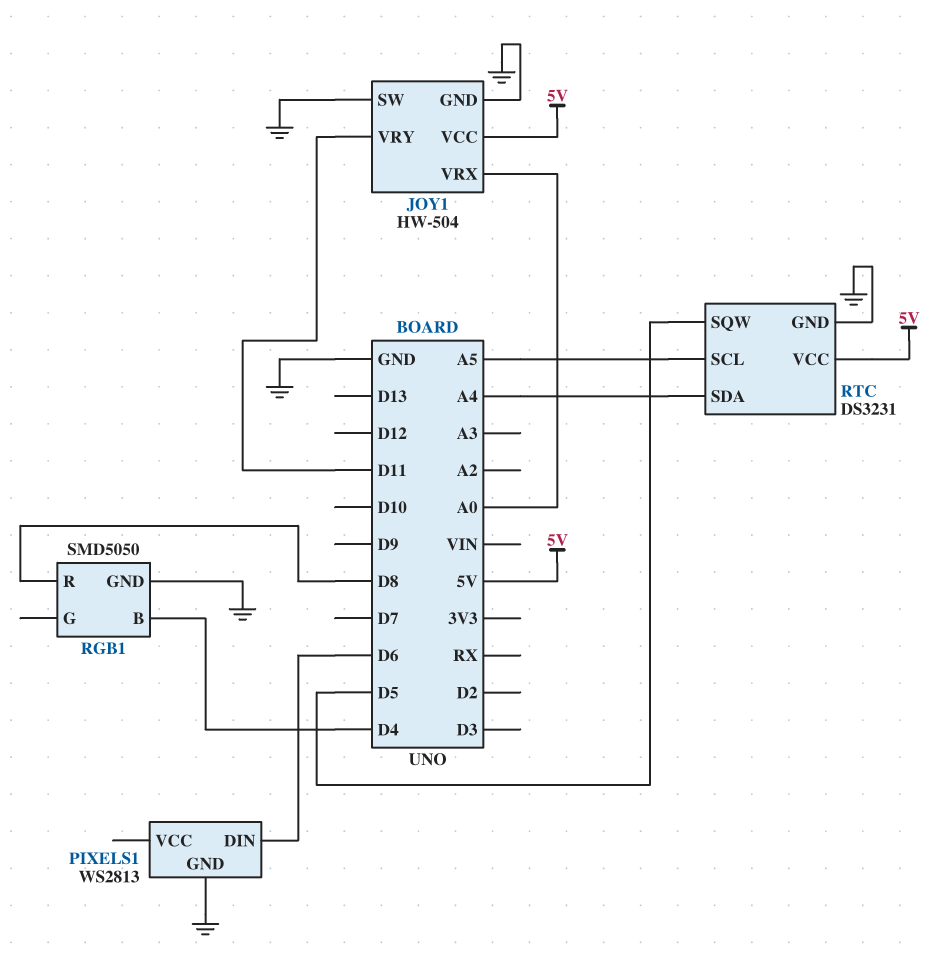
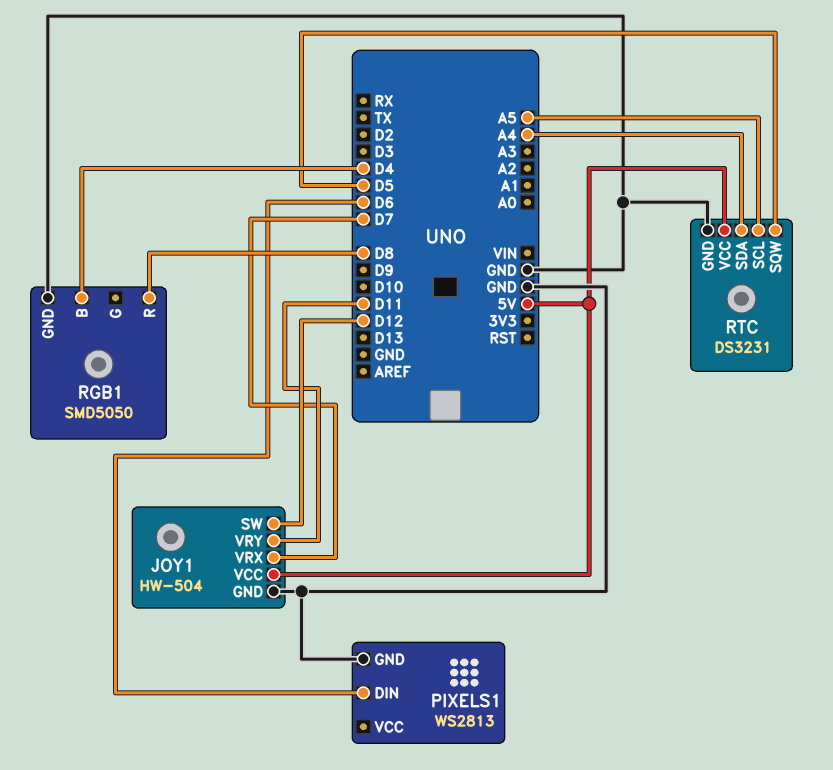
JOY1 pin SW: GND -> D12
JOY1 pin VRX: A0 -> D7

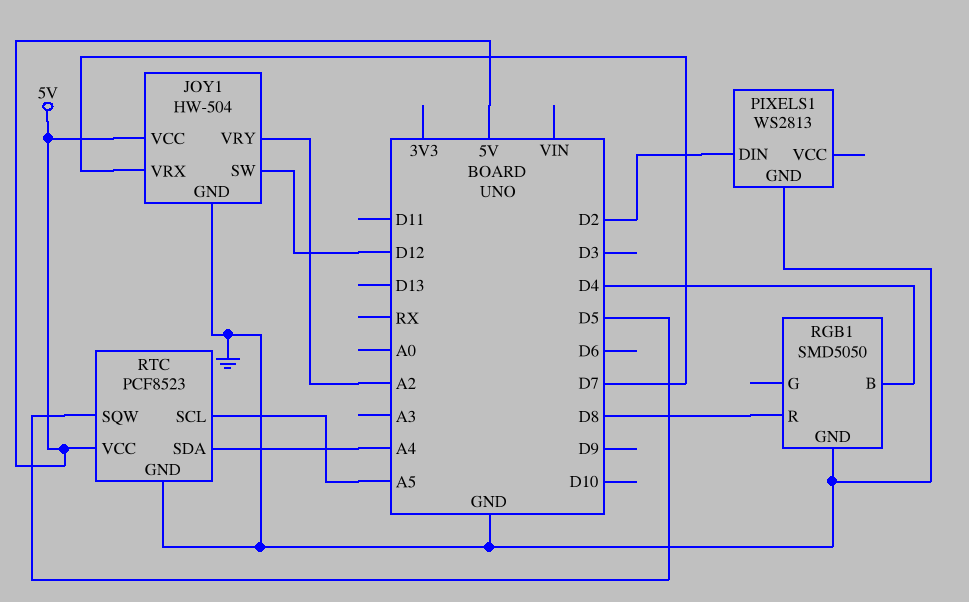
JOY1 pin VRY: D11 -> A2
PIXELS1 pin DIN: D6 -> D2
RTC: DS3231 -> PCF8523

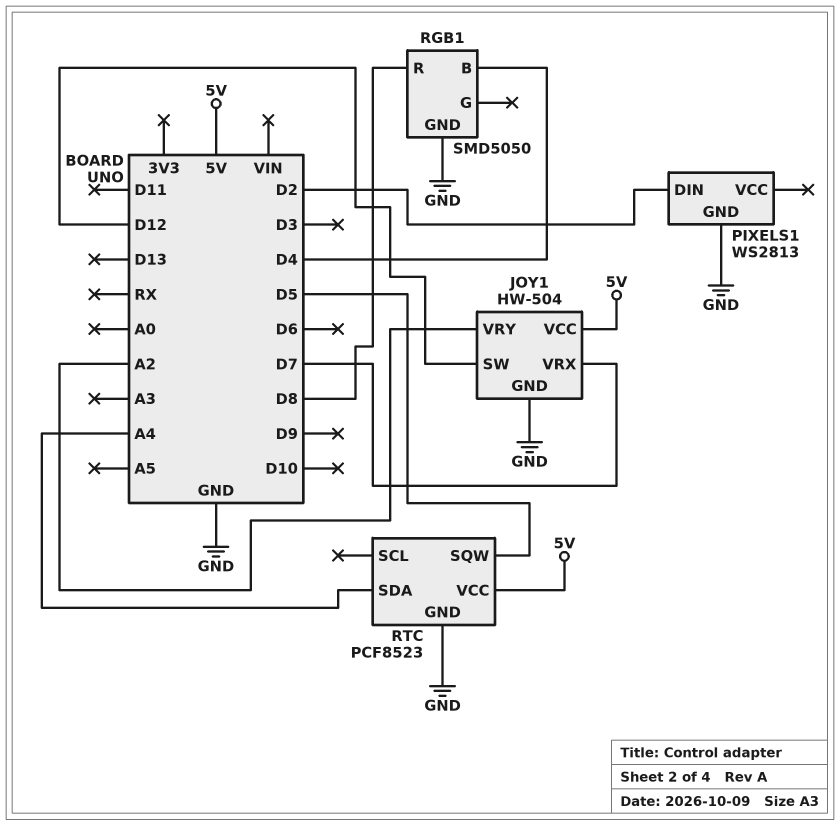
RTC pin SCL: A5 -> none

